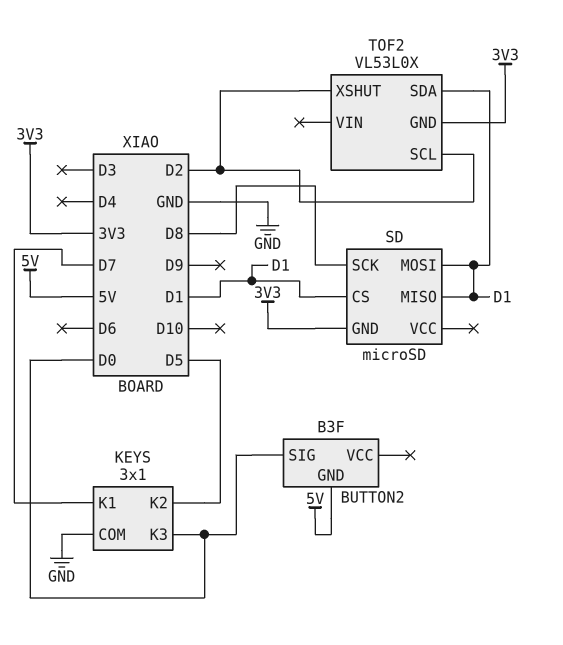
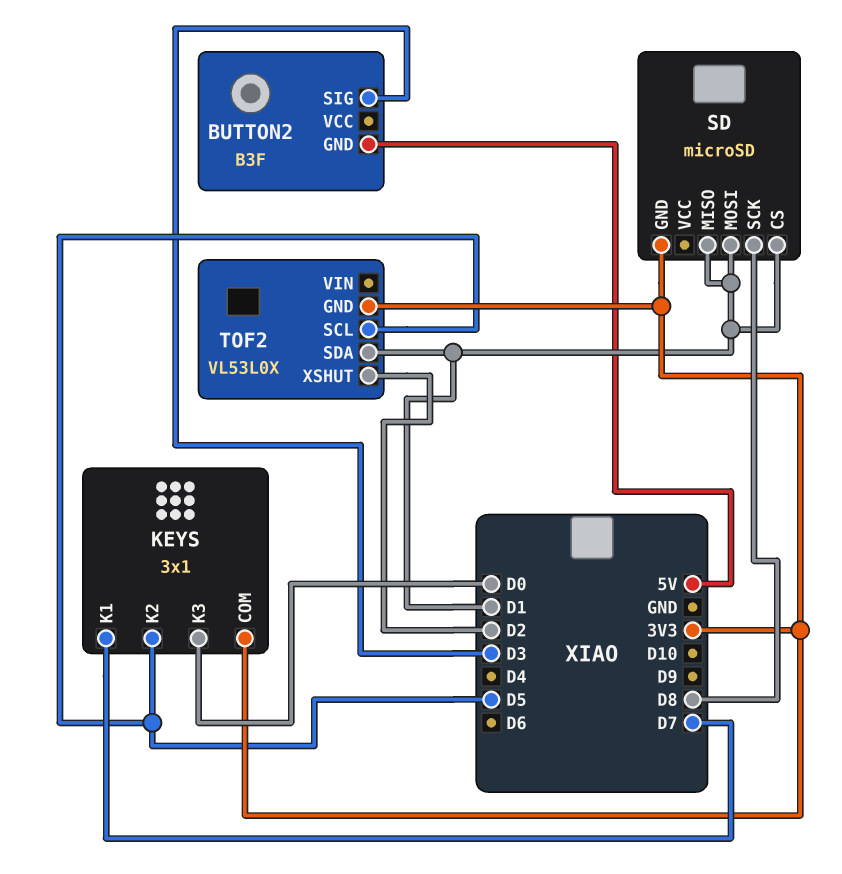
BUTTON2 pin SIG: D0 -> D3
KEYS pin COM: GND -> 3V3
TOF2 pin SCL: D2 -> D5

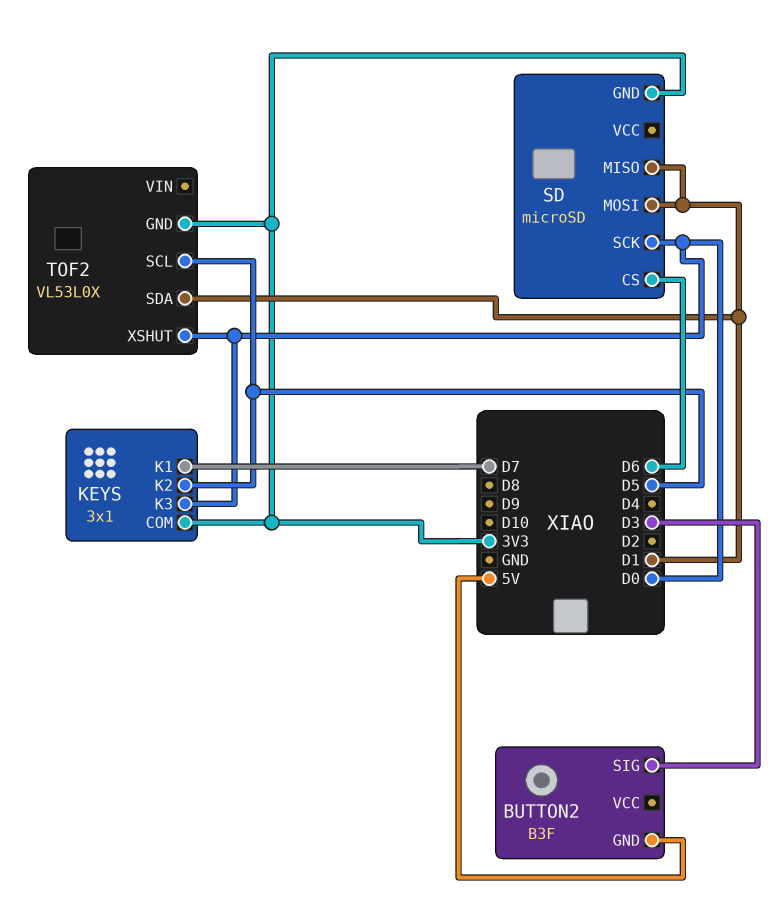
SD pin CS: D1 -> D6
SD pin SCK: D8 -> D0
TOF2 pin XSHUT: D2 -> D0

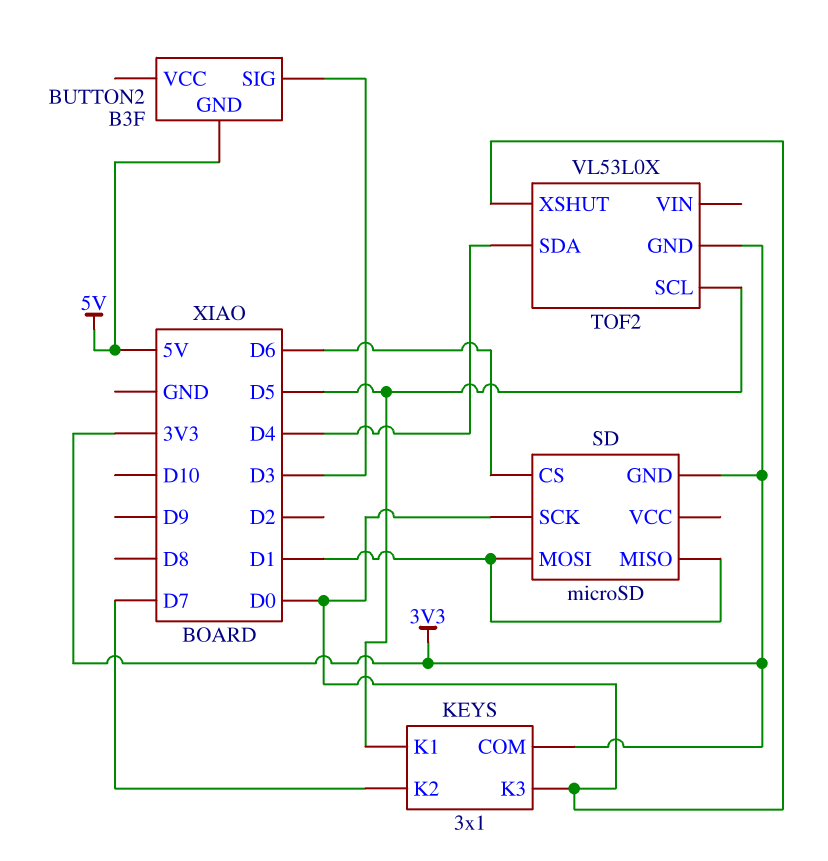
KEYS pin K1: D7 -> D5
KEYS pin K2: D5 -> D7
TOF2 pin SDA: D1 -> D4

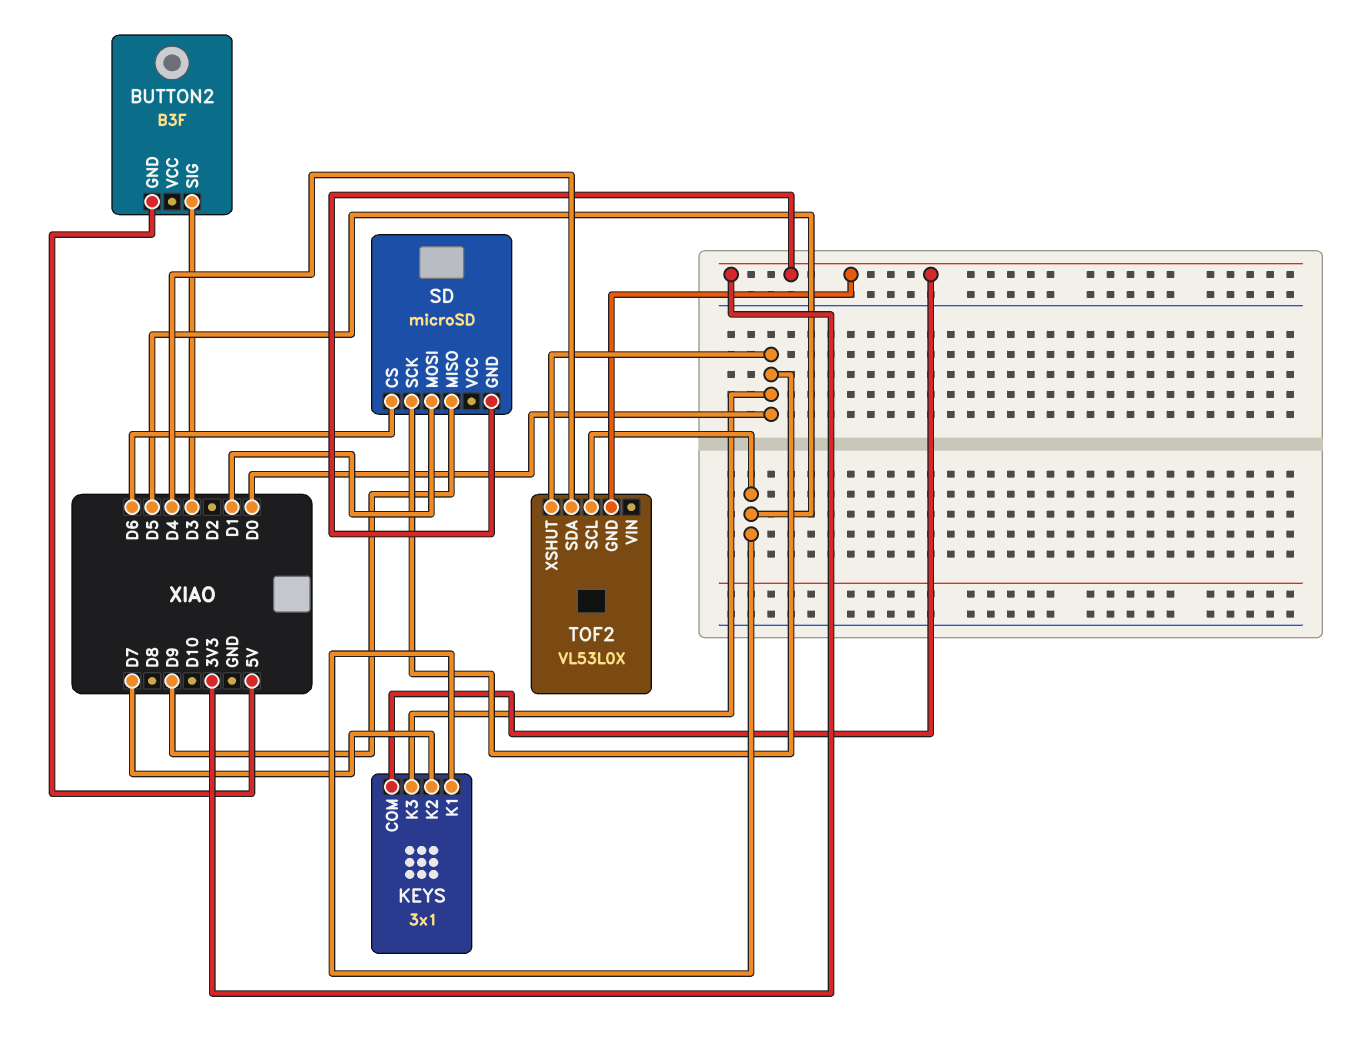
SD pin MISO: D1 -> D9

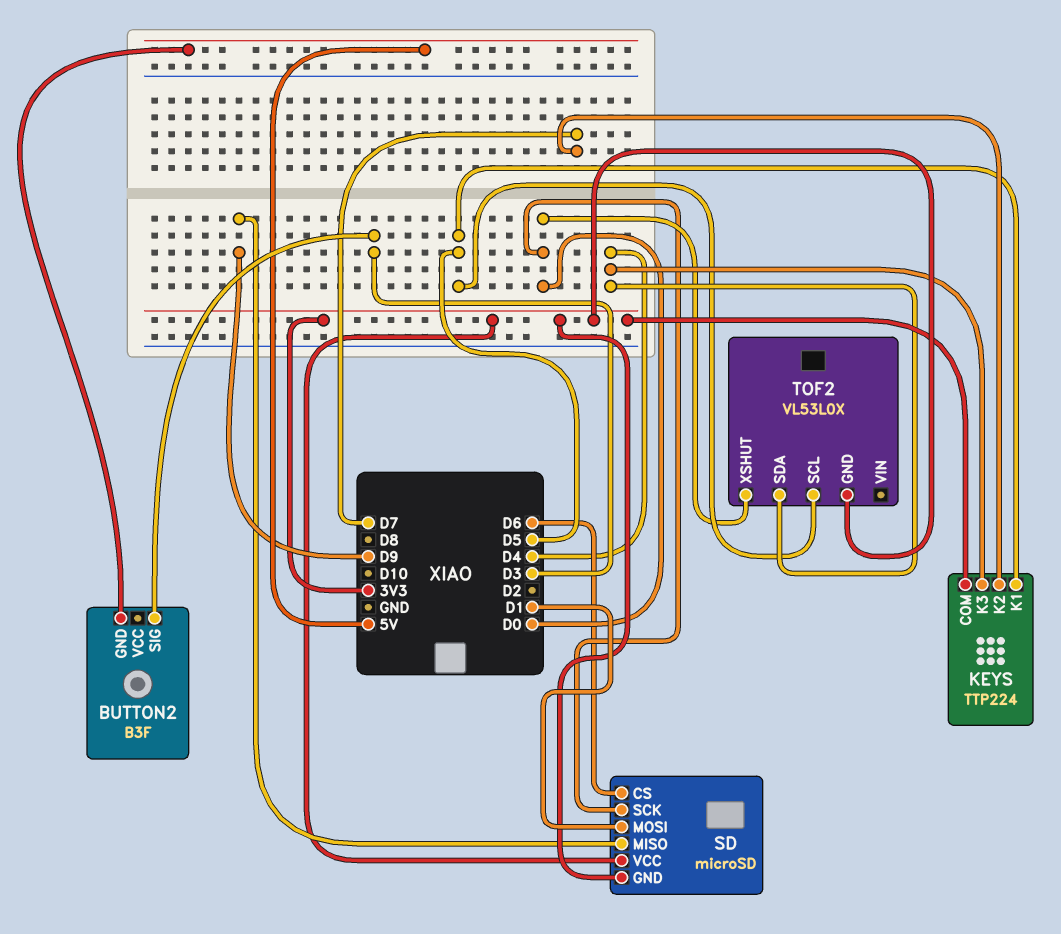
KEYS: 3x1 -> TTP224
KEYS pin K3: D0 -> D4
SD pin VCC: none -> 3V3

